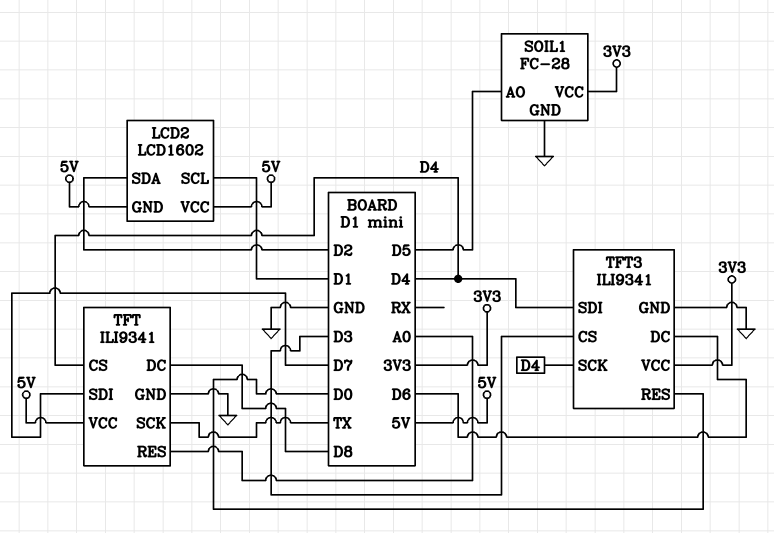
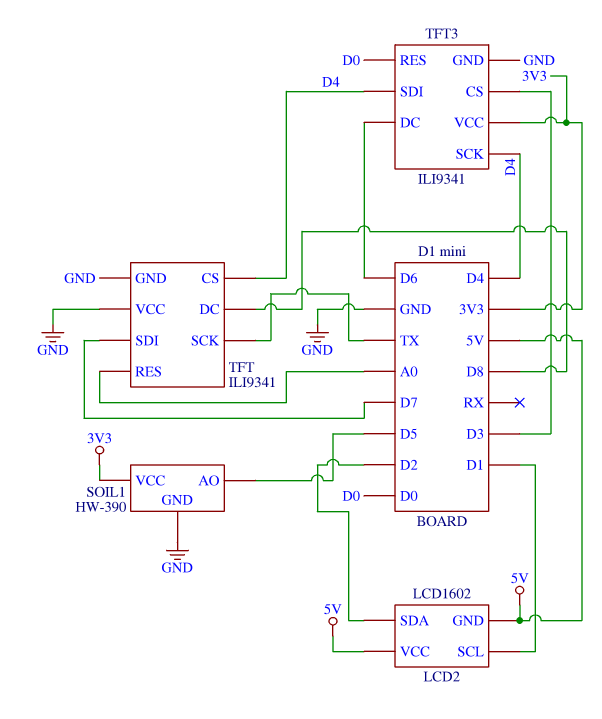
SOIL1: FC-28 -> HW-390
TFT pin VCC: 5V -> GND

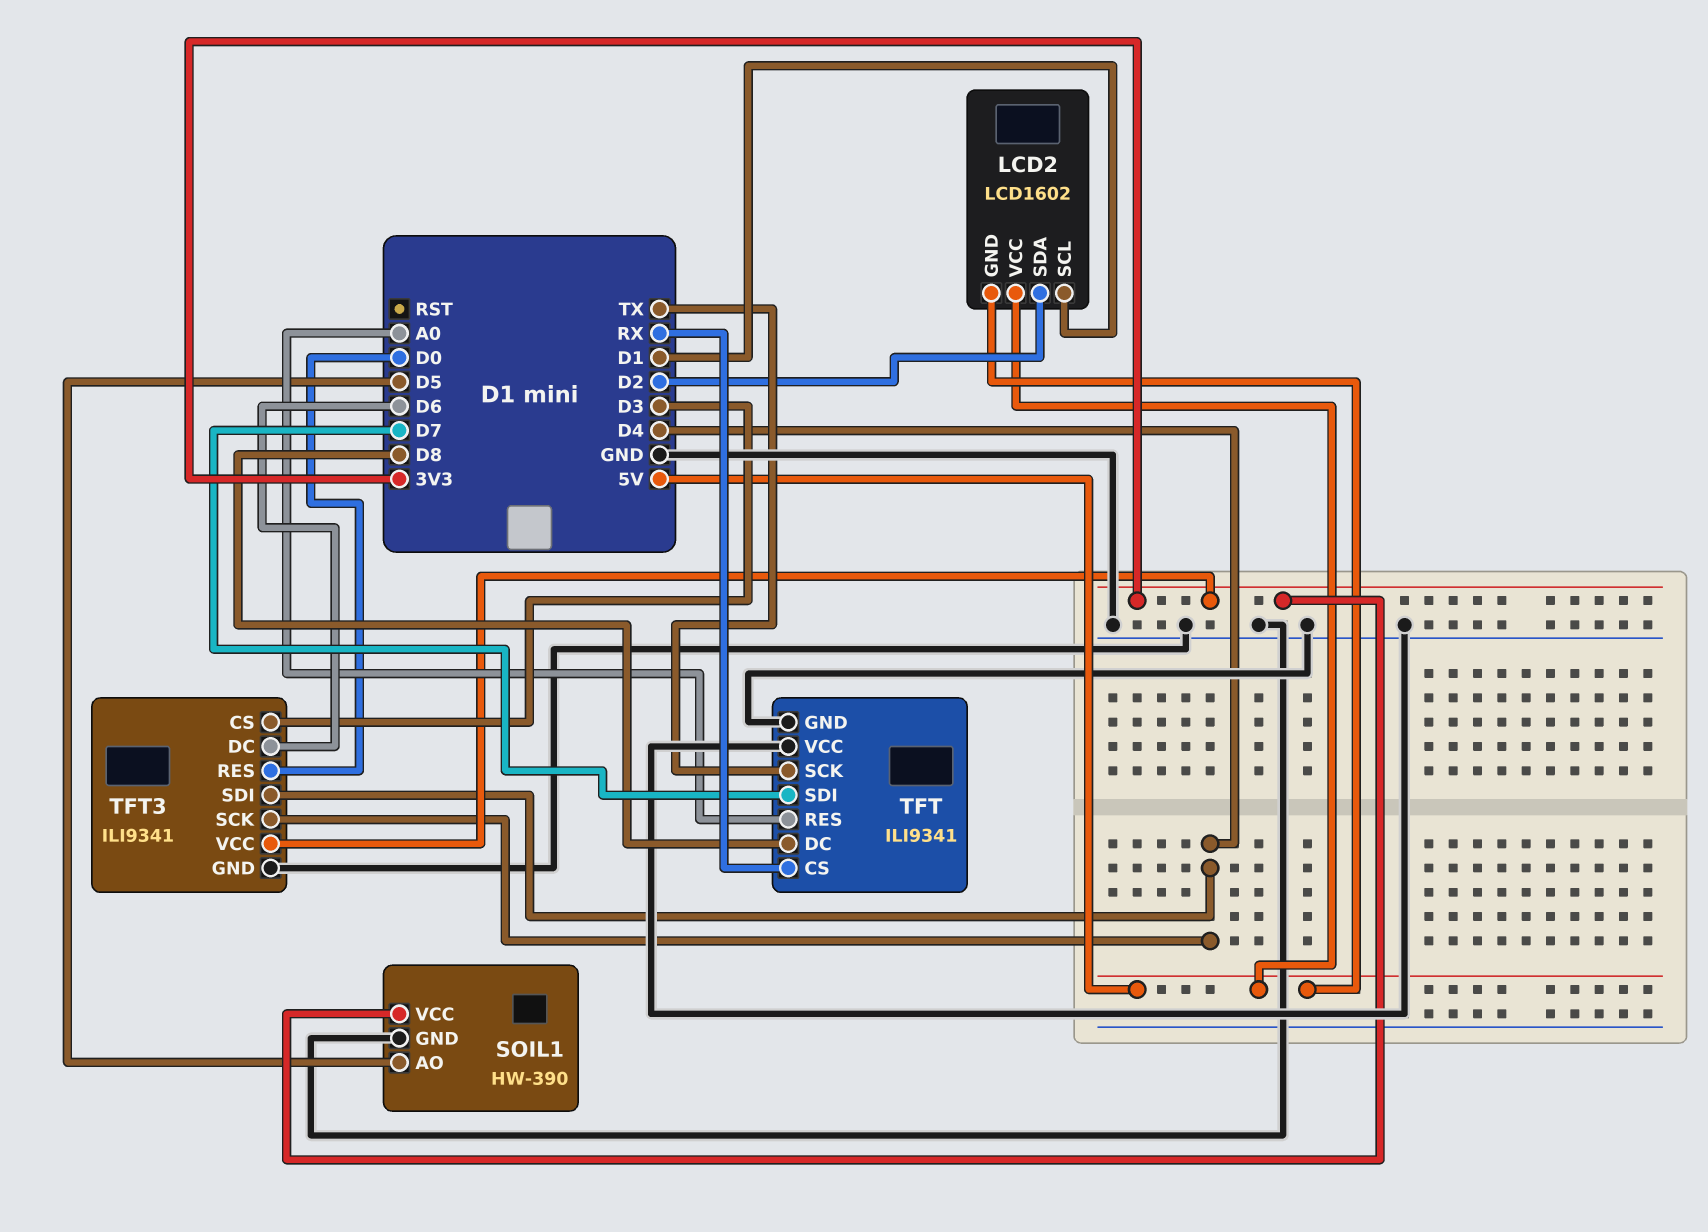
TFT pin CS: D4 -> RX

